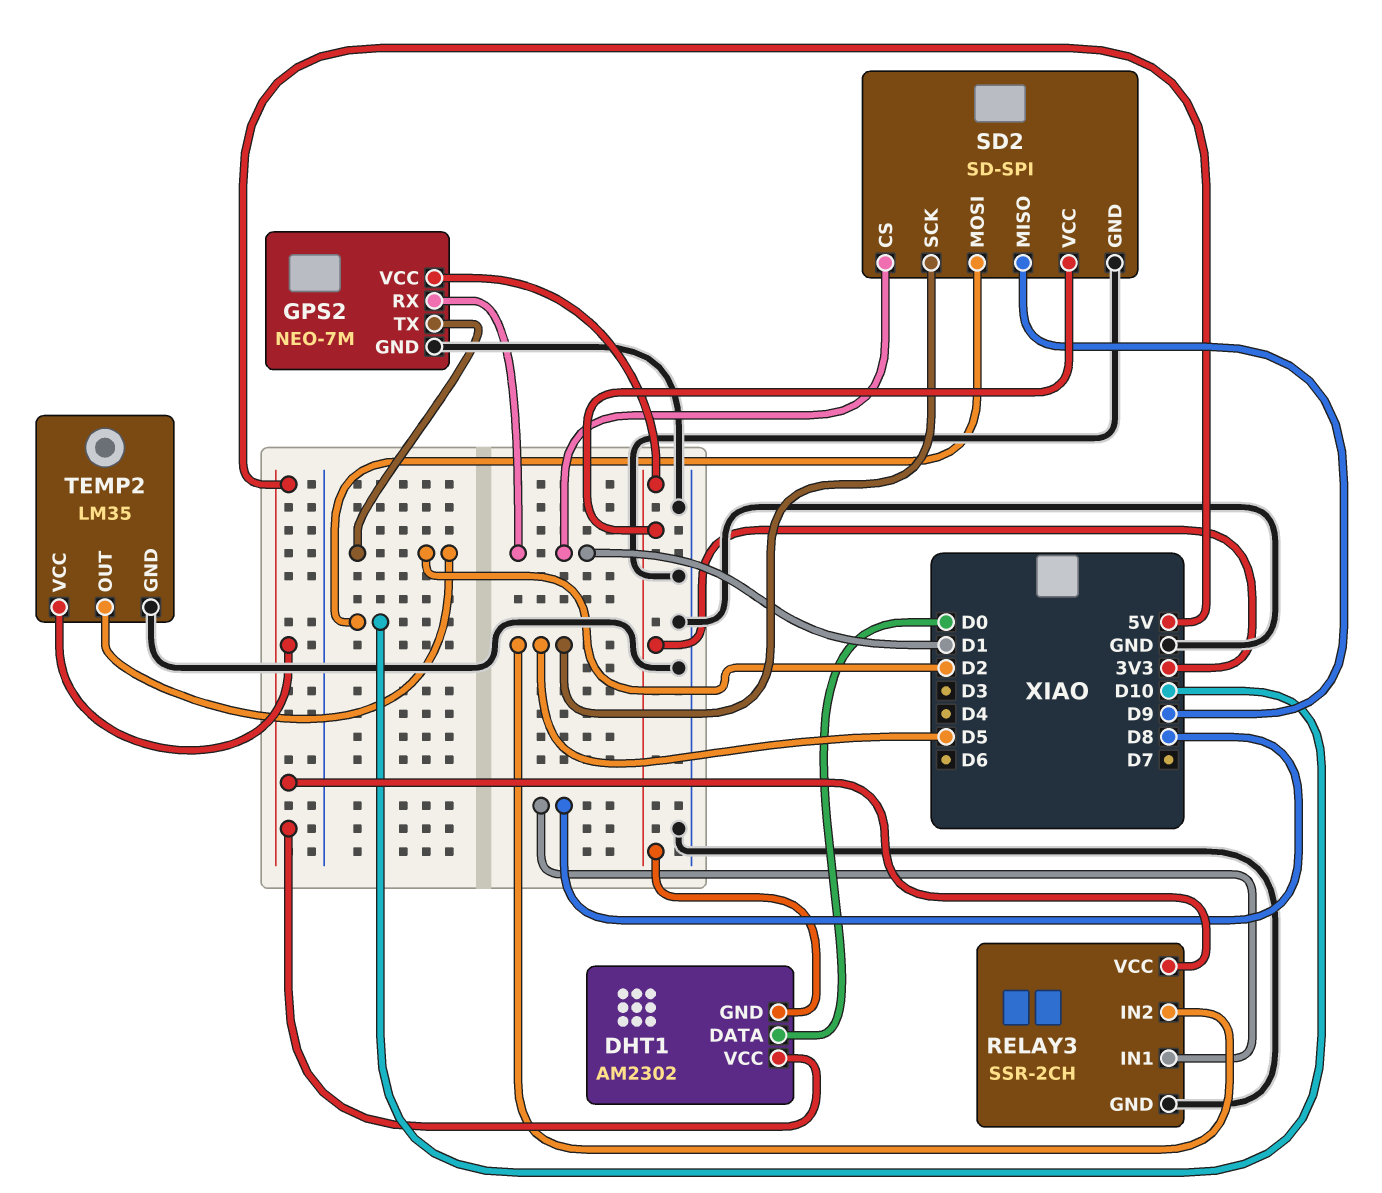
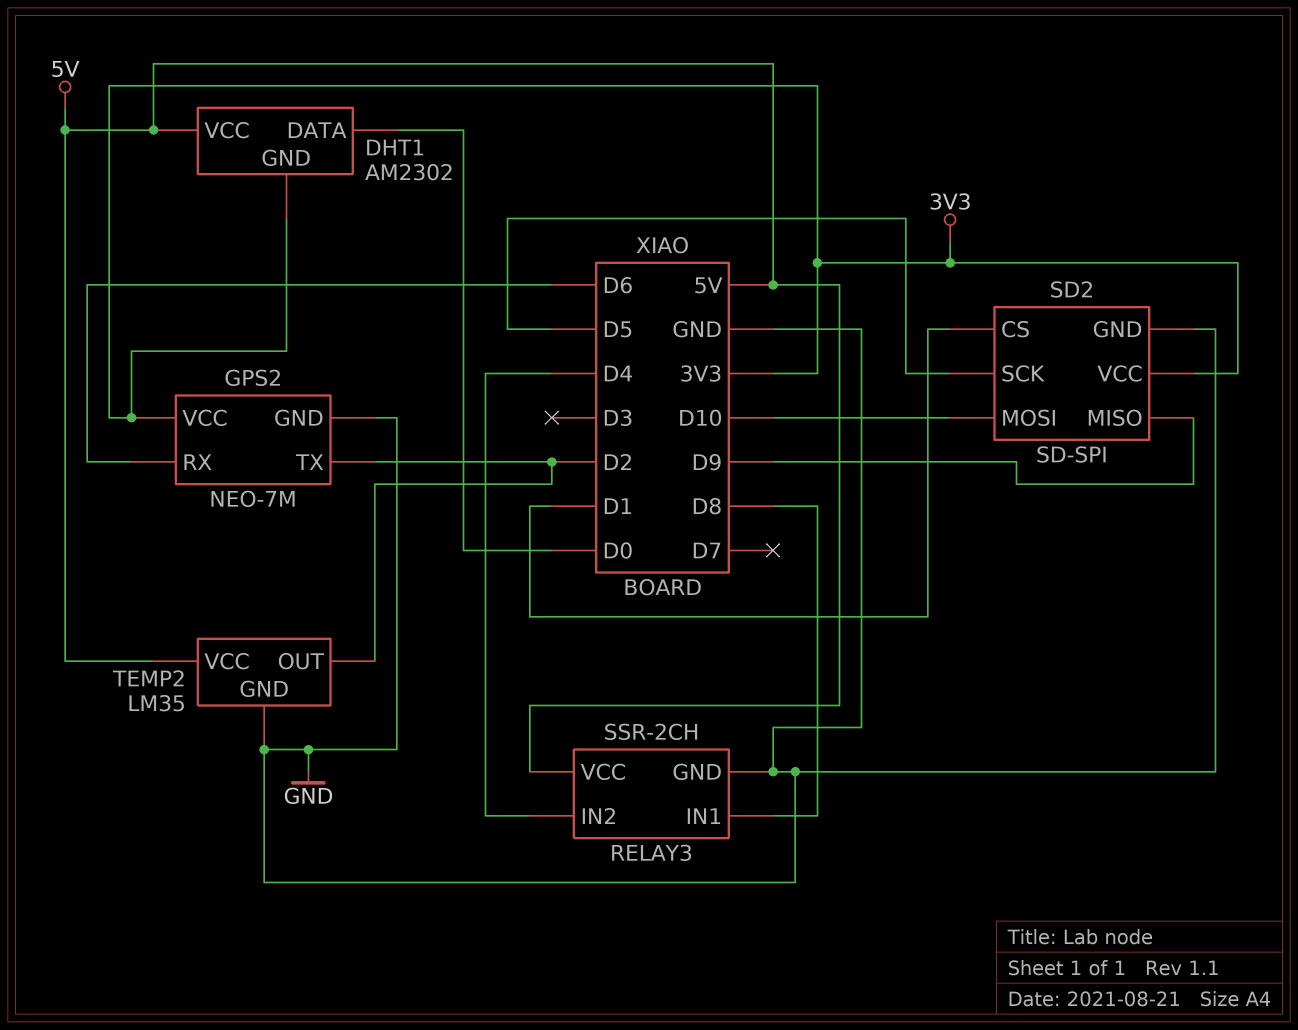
GPS2 pin RX: D1 -> D6
RELAY3 pin IN2: D5 -> D4

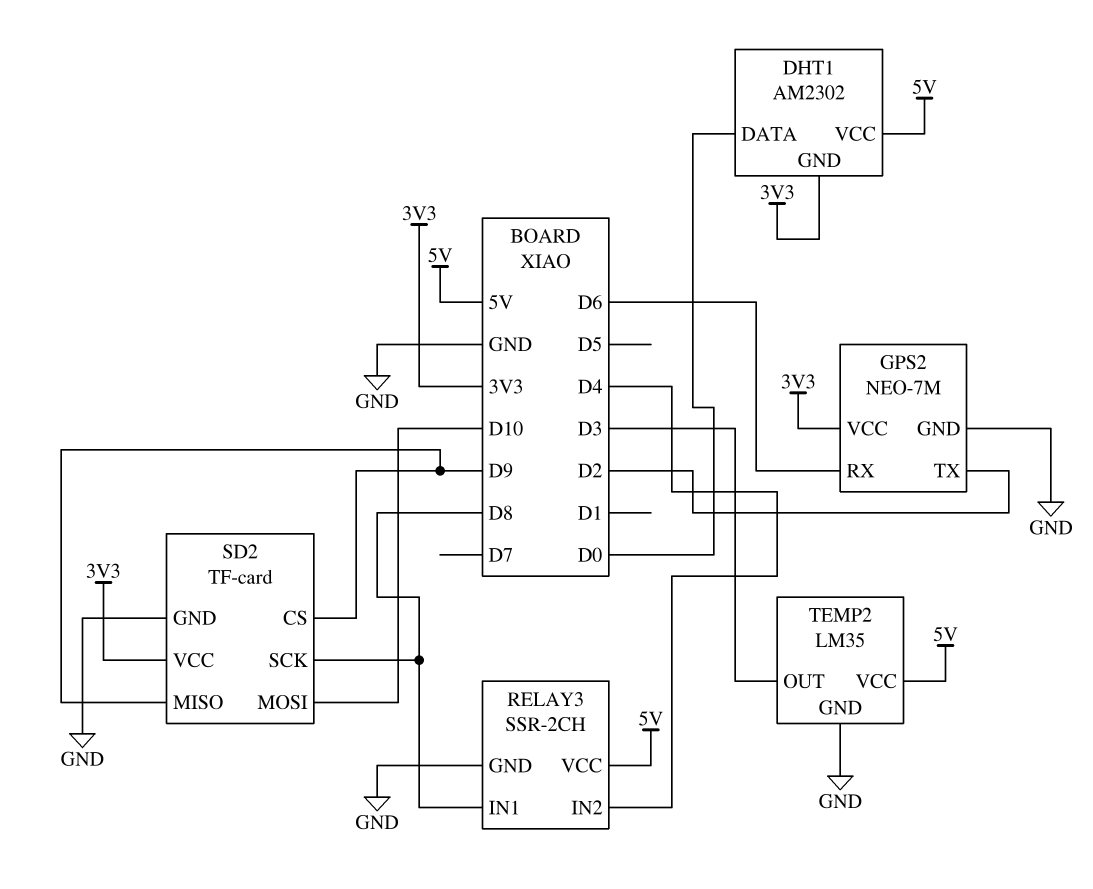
SD2: SD-SPI -> TF-card
SD2 pin CS: D1 -> D9
SD2 pin SCK: D5 -> D8
TEMP2 pin OUT: D2 -> D3

